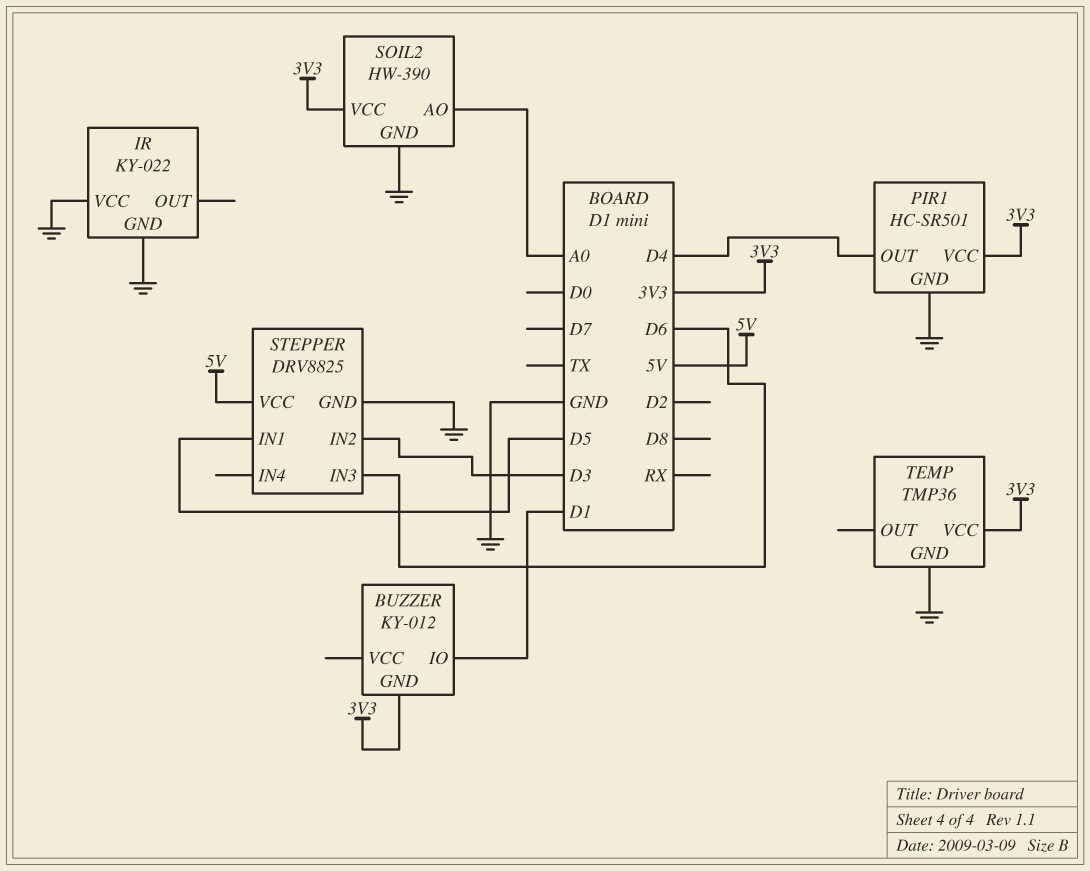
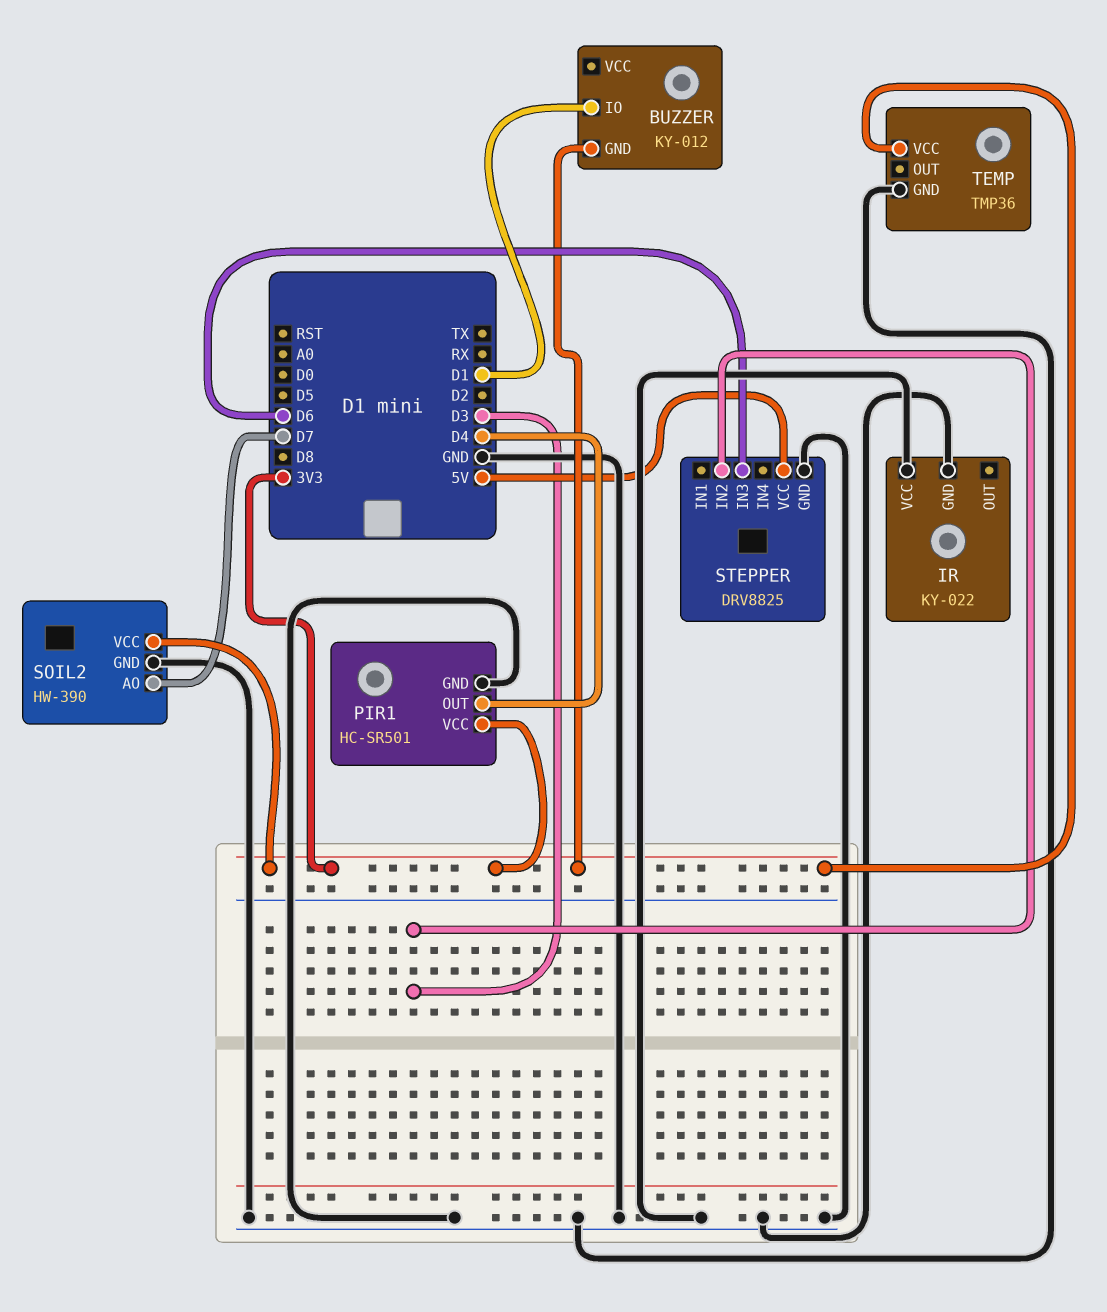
SOIL2 pin AO: A0 -> D7
STEPPER pin IN1: D5 -> none

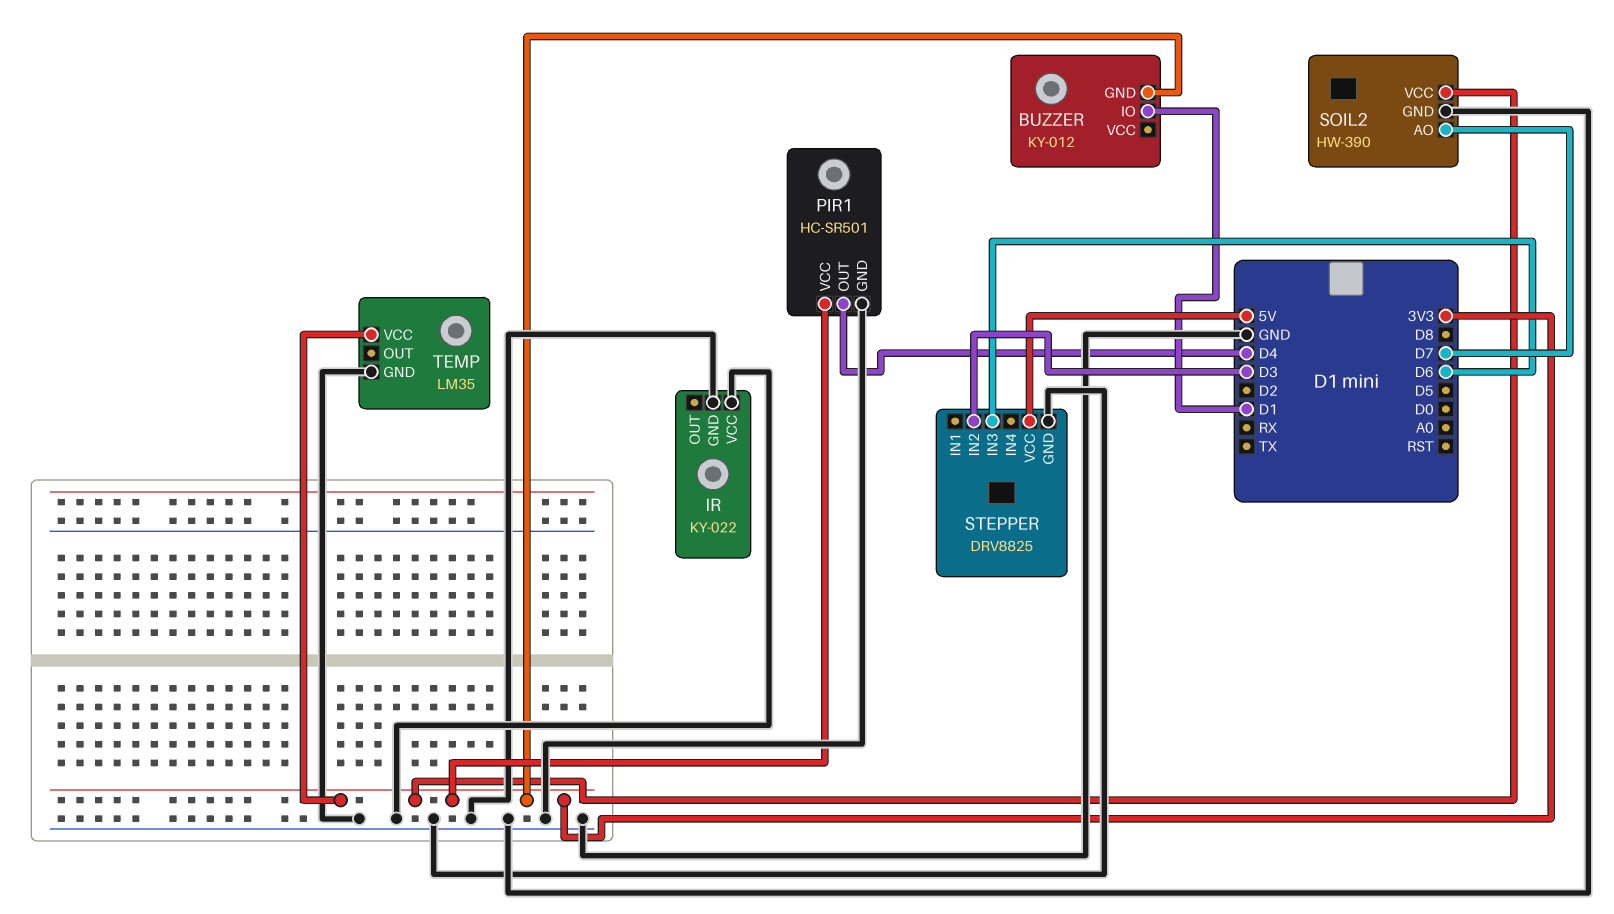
TEMP: TMP36 -> LM35

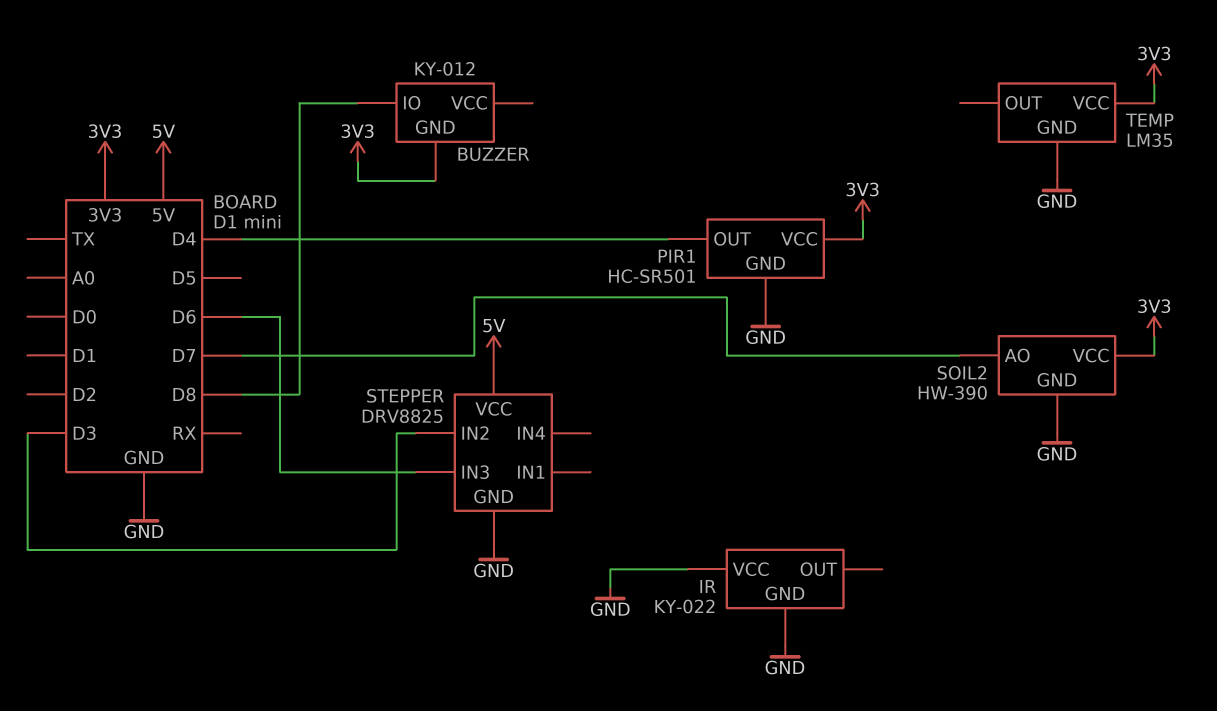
BUZZER pin IO: D1 -> D8

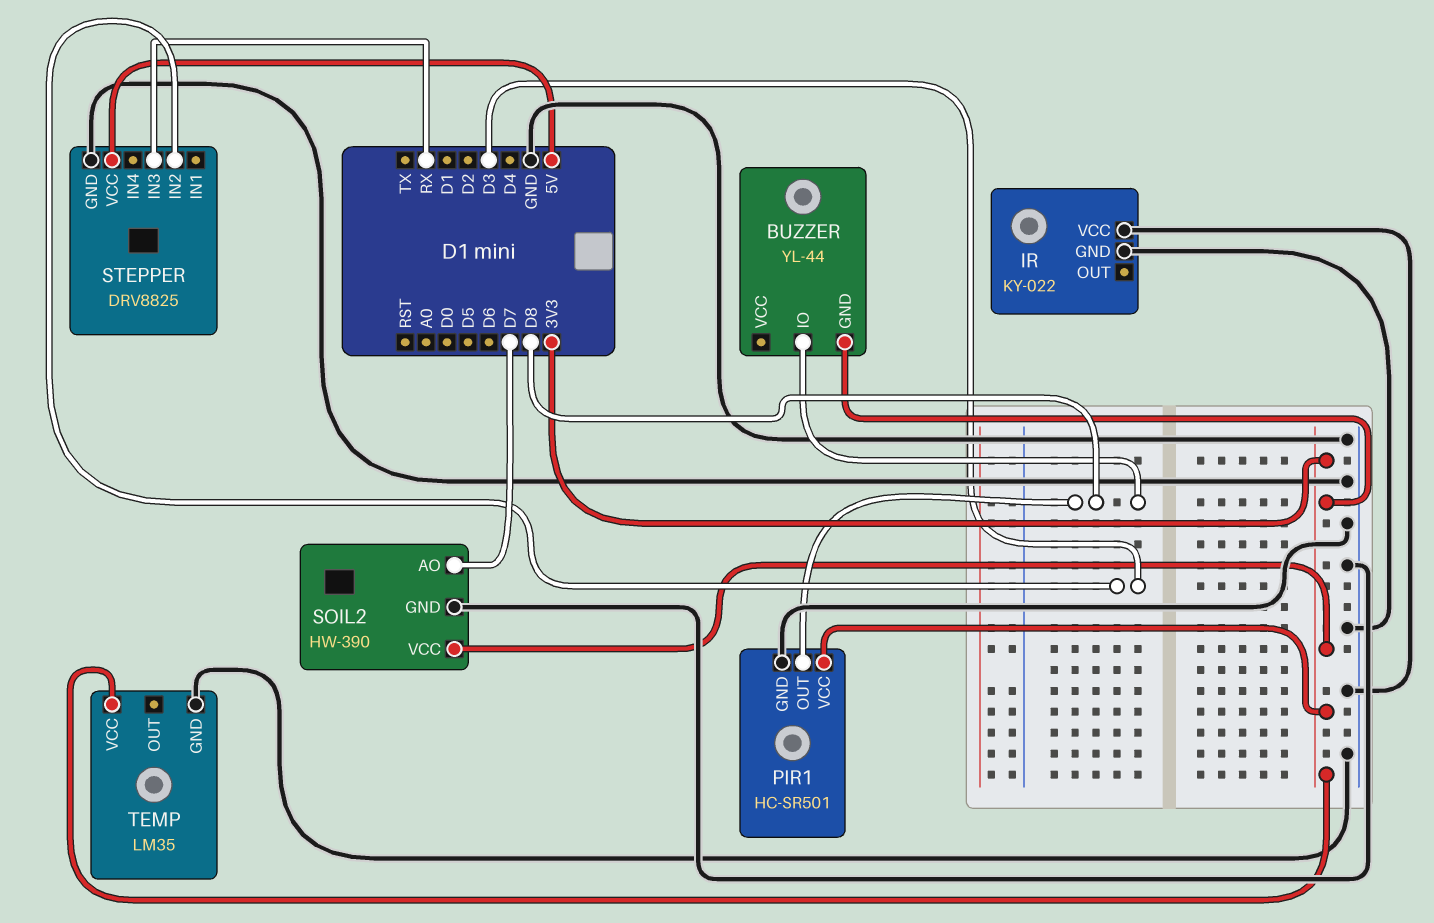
BUZZER: KY-012 -> YL-44
PIR1 pin OUT: D4 -> D8
STEPPER pin IN3: D6 -> RX

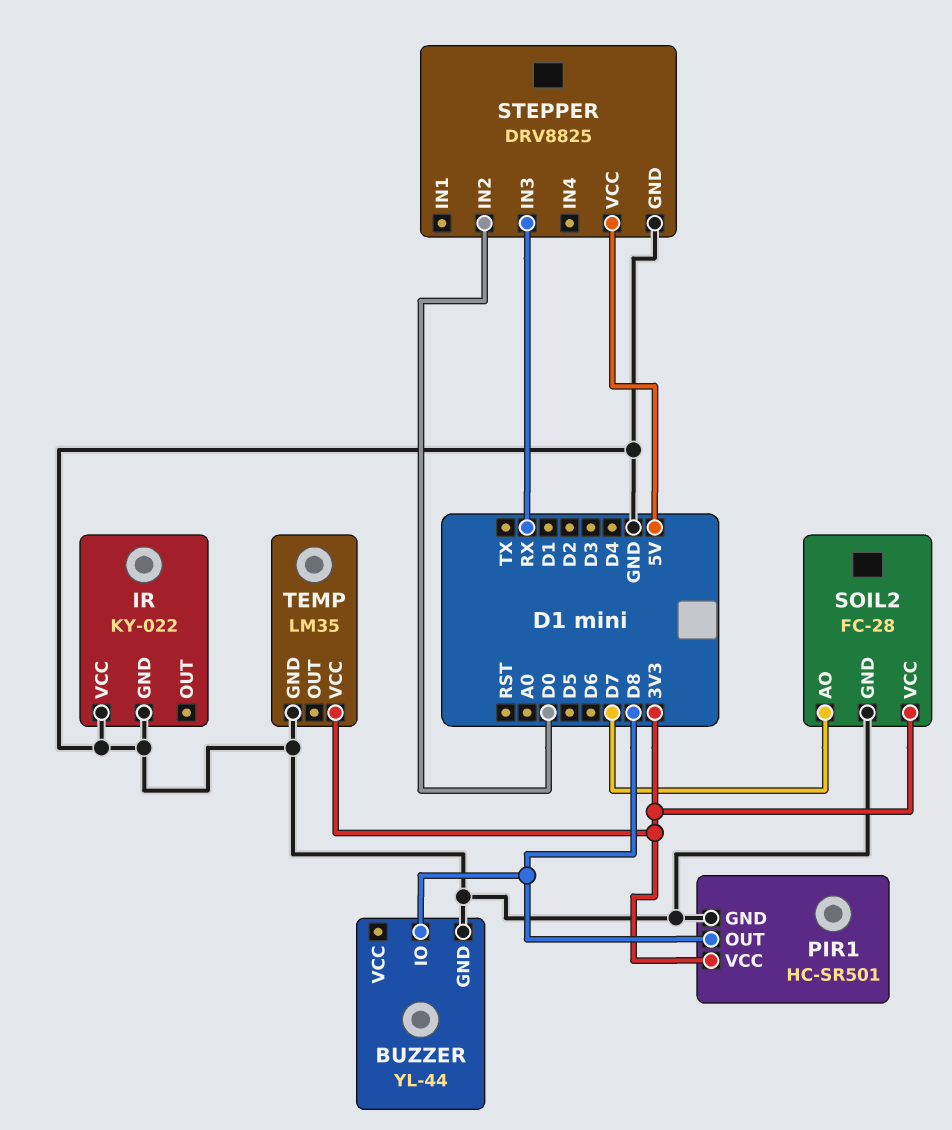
BUZZER pin GND: 3V3 -> GND
SOIL2: HW-390 -> FC-28
STEPPER pin IN2: D3 -> D0

